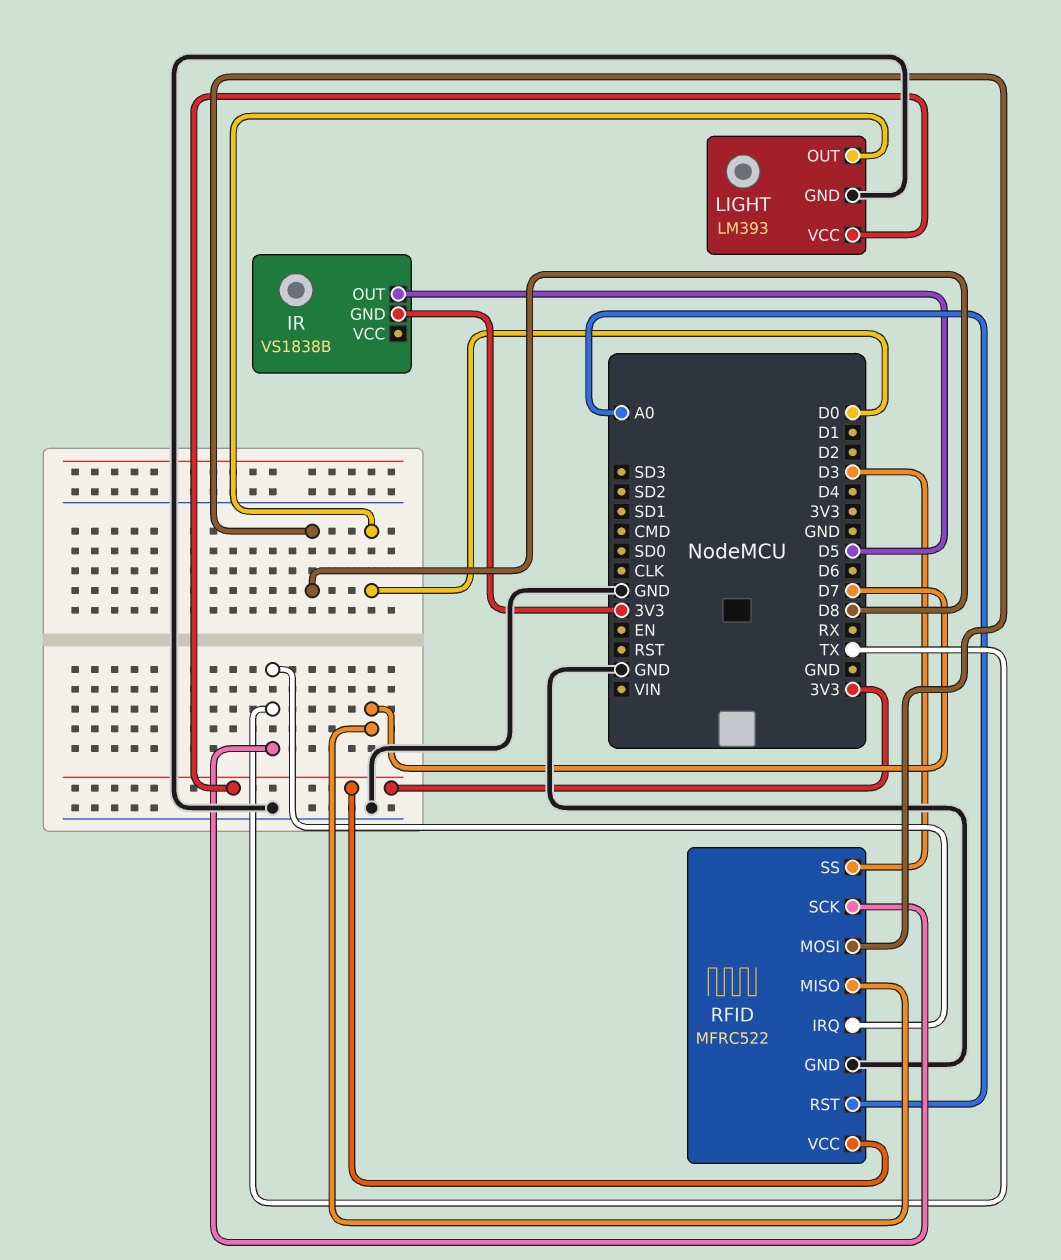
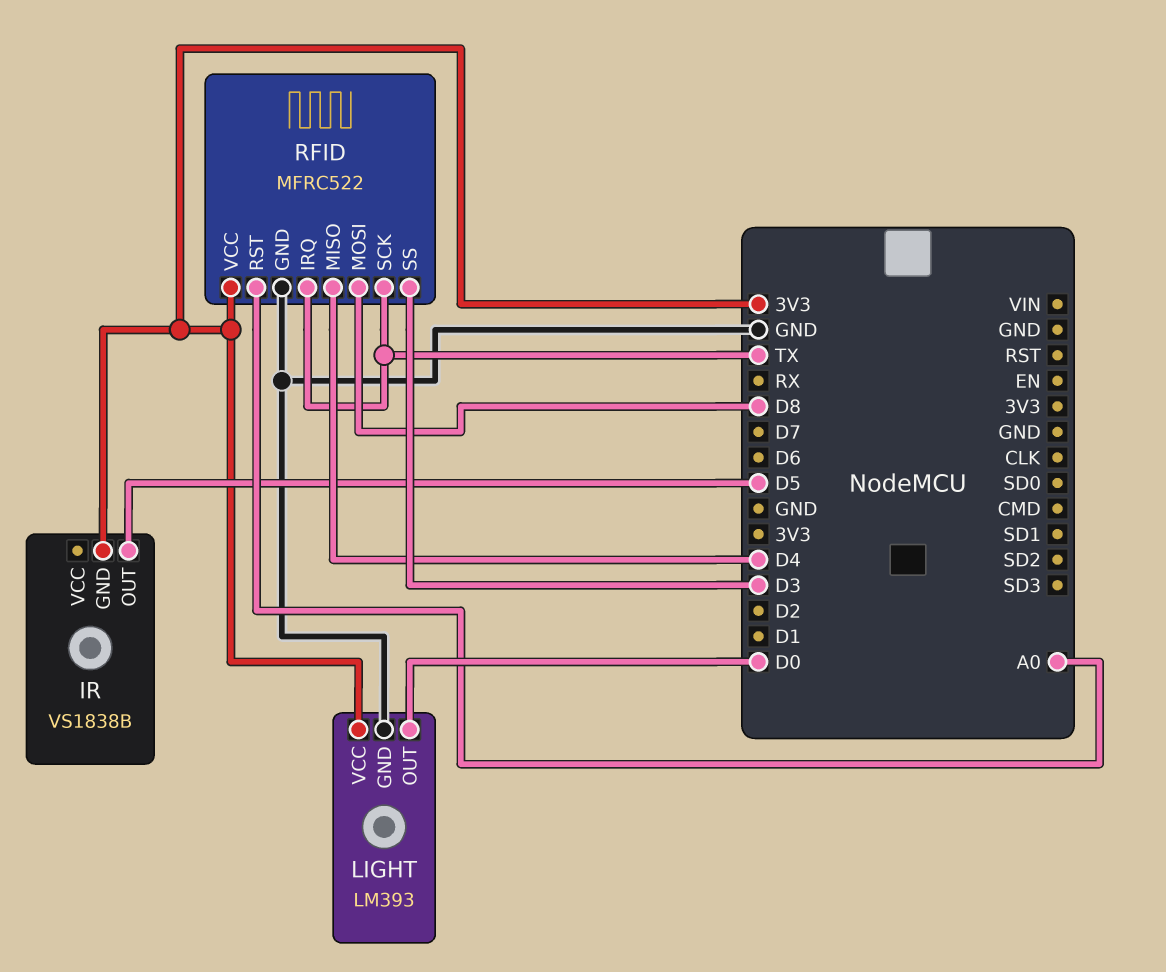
RFID pin MISO: D7 -> D4

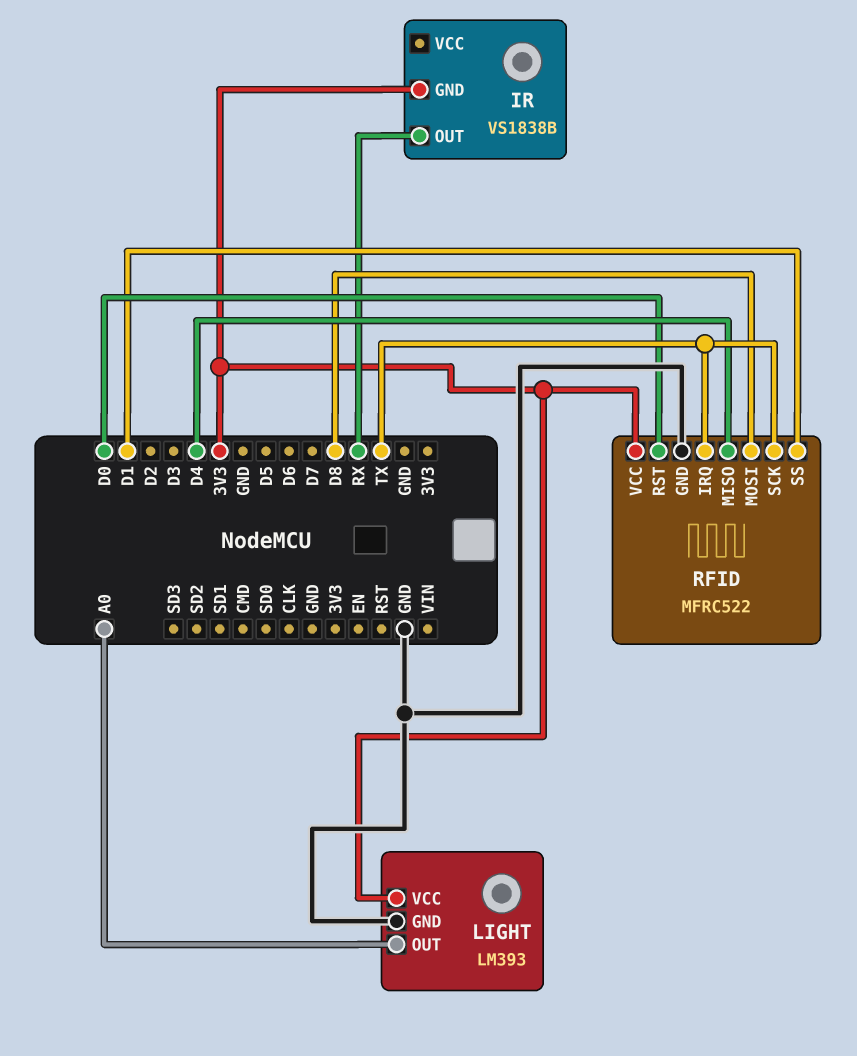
IR pin OUT: D5 -> RX
LIGHT pin OUT: D0 -> A0
RFID pin RST: A0 -> D0
RFID pin SS: D3 -> D1

